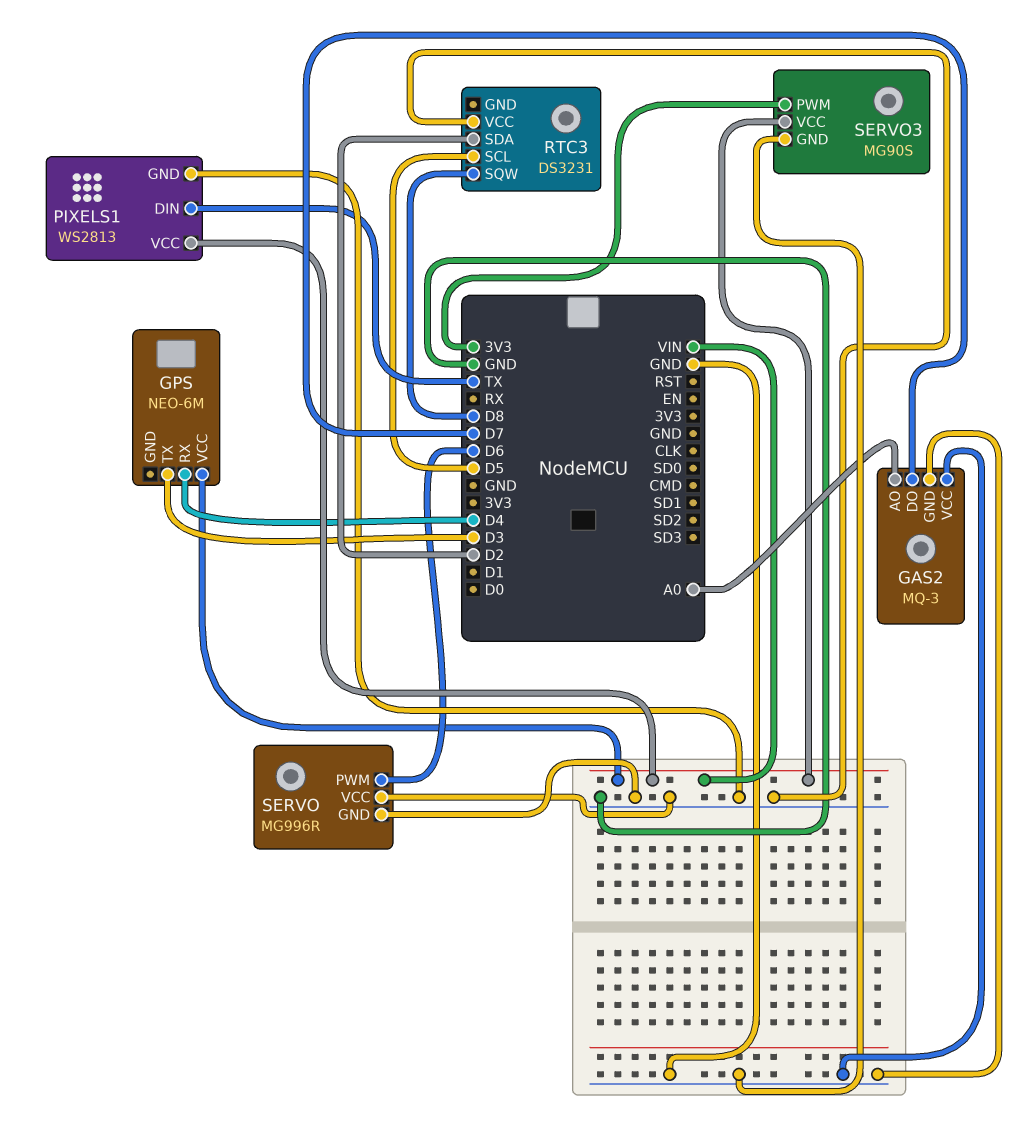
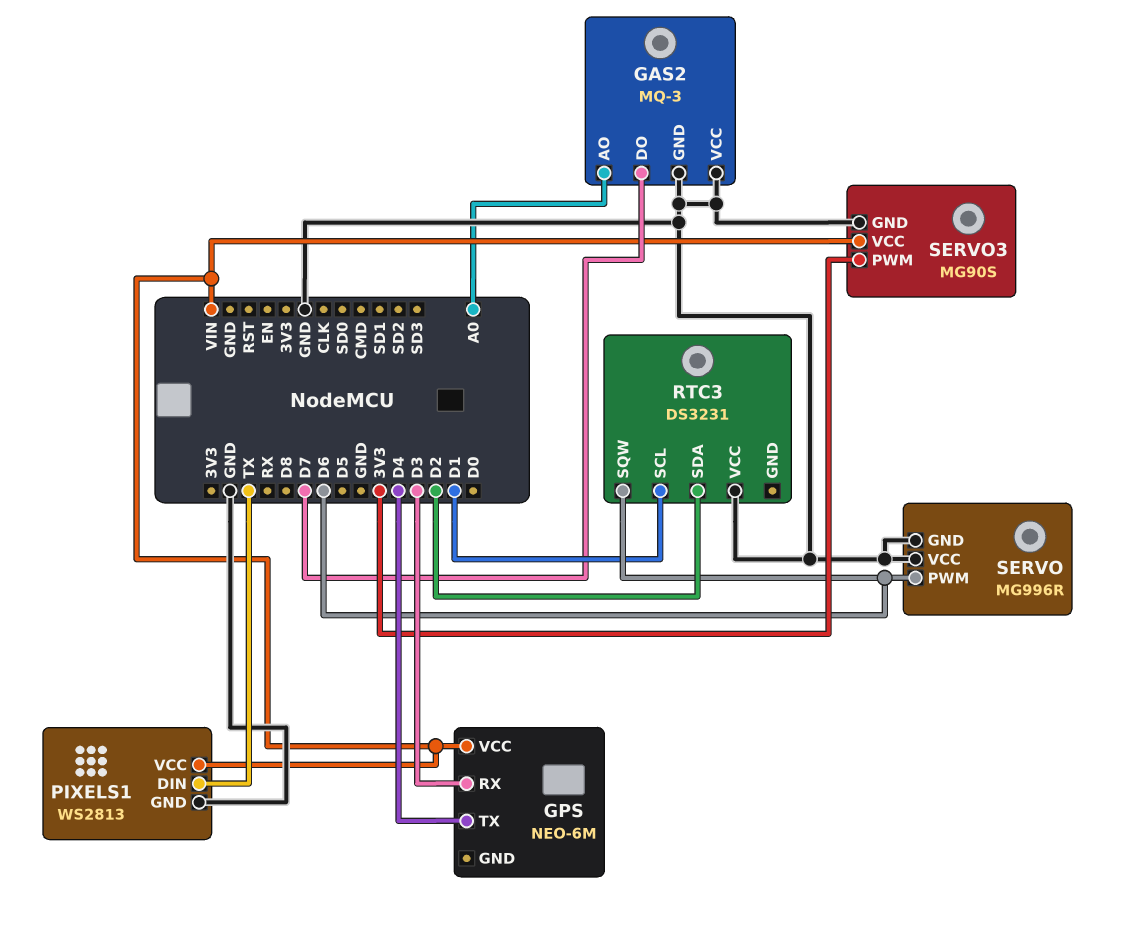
GPS pin RX: D4 -> D3
GPS pin TX: D3 -> D4
RTC3 pin SCL: D5 -> D1
RTC3 pin SQW: D8 -> D6

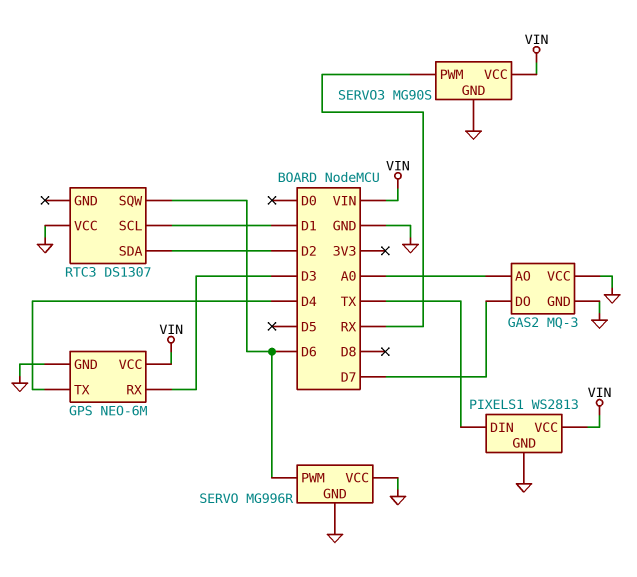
GPS pin GND: none -> GND
RTC3: DS3231 -> DS1307
SERVO3 pin PWM: 3V3 -> RX

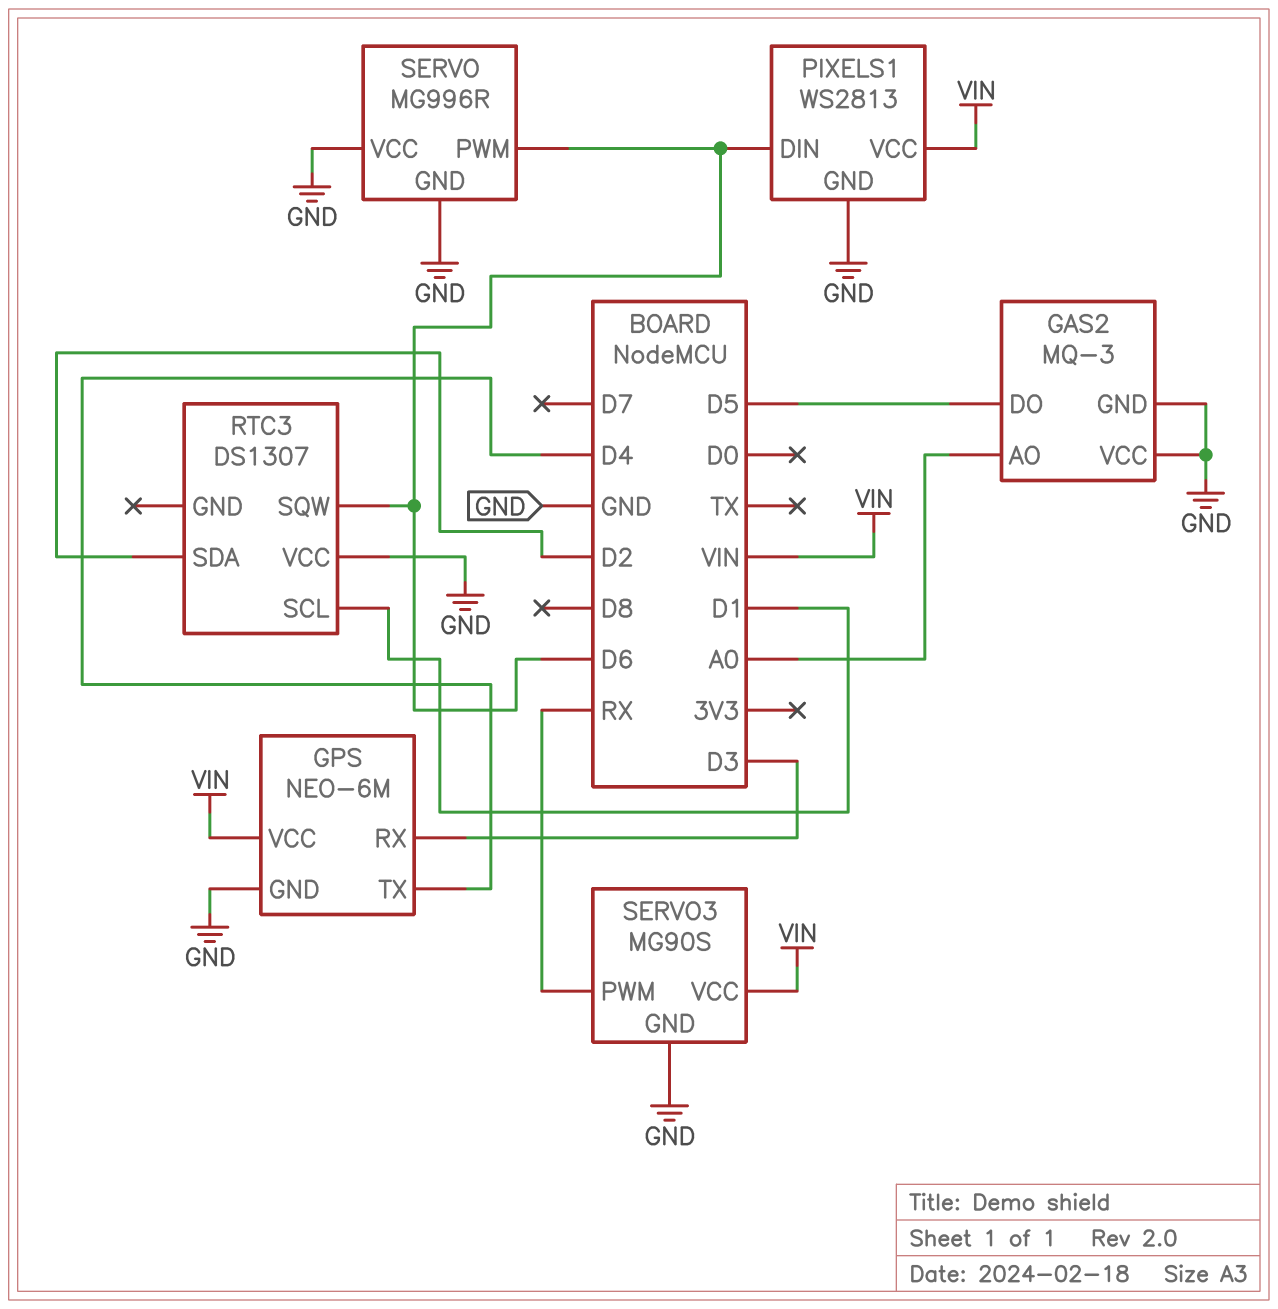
GAS2 pin DO: D7 -> D5
PIXELS1 pin DIN: TX -> D6

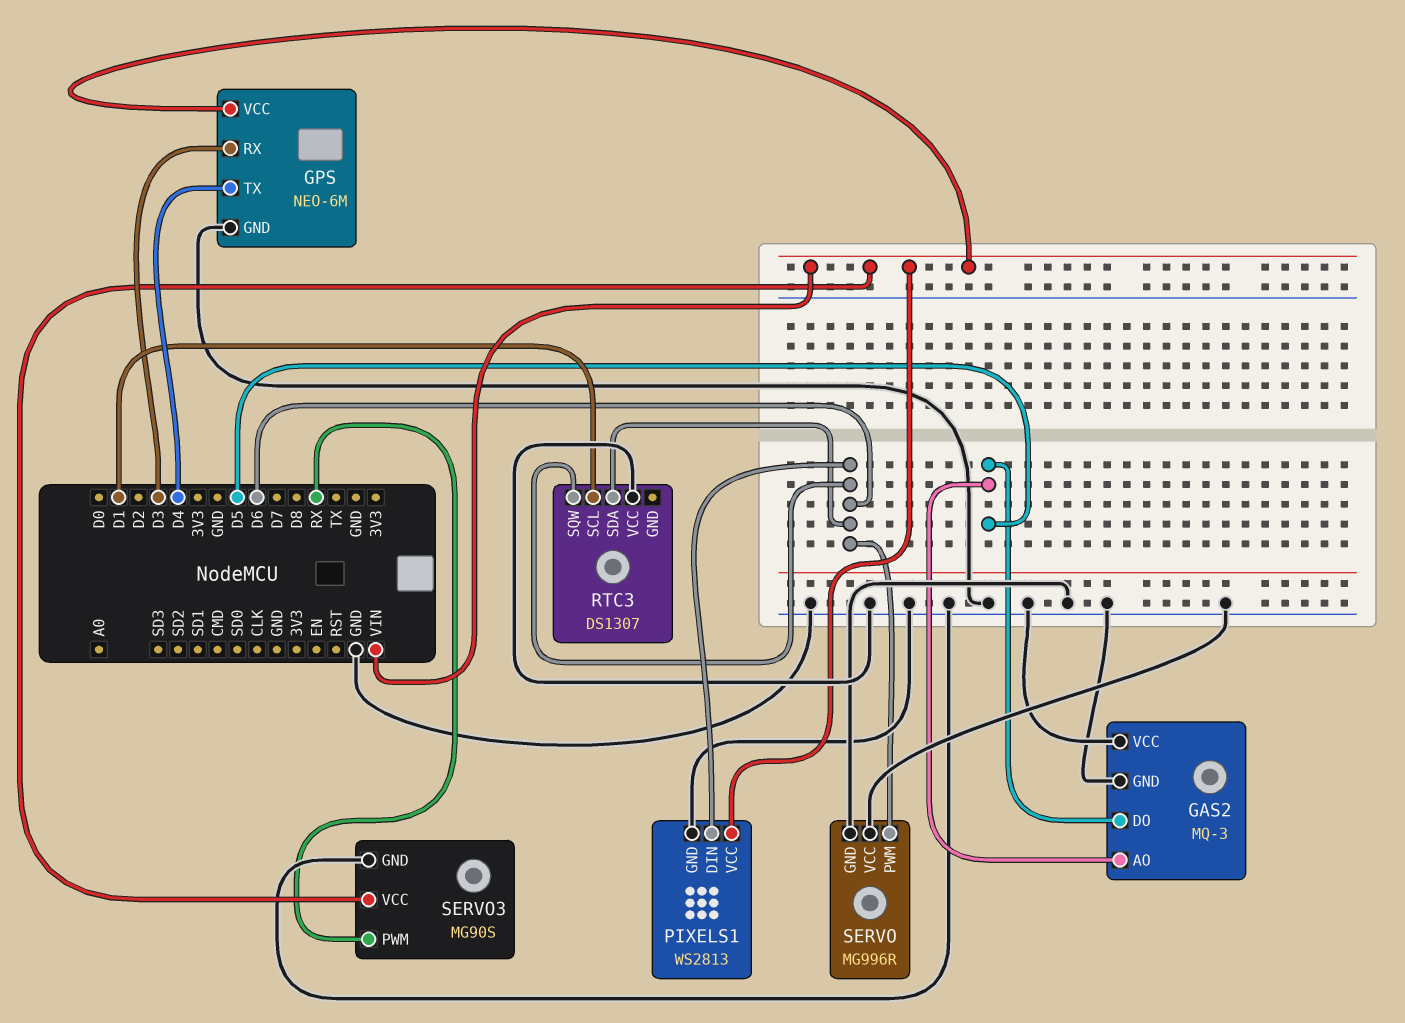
GAS2 pin AO: A0 -> D5
RTC3 pin SDA: D2 -> D6

